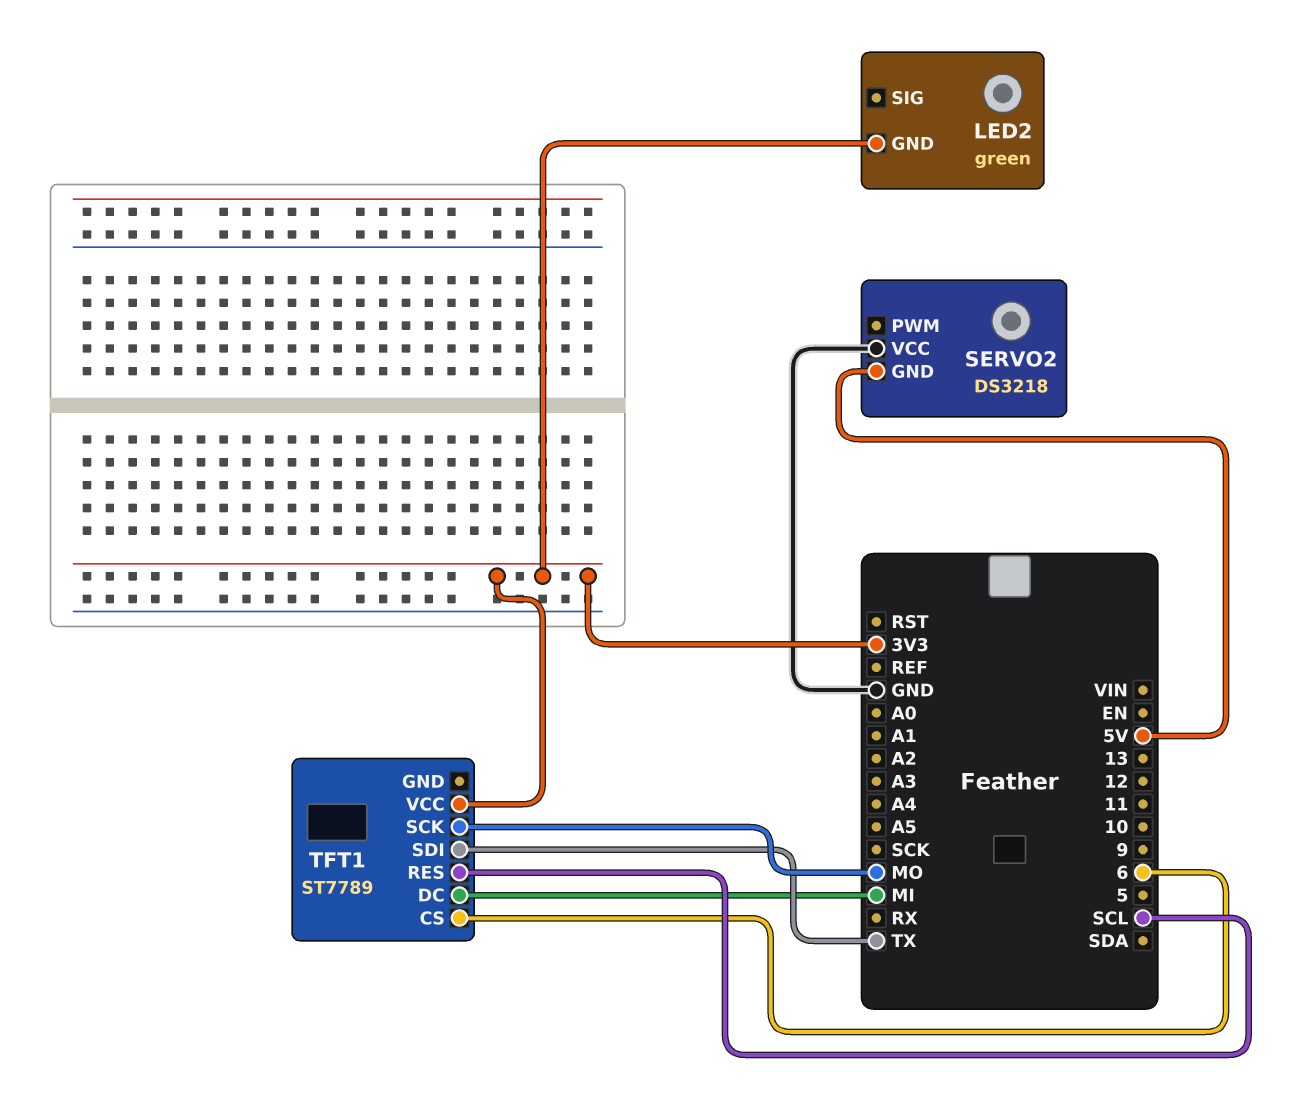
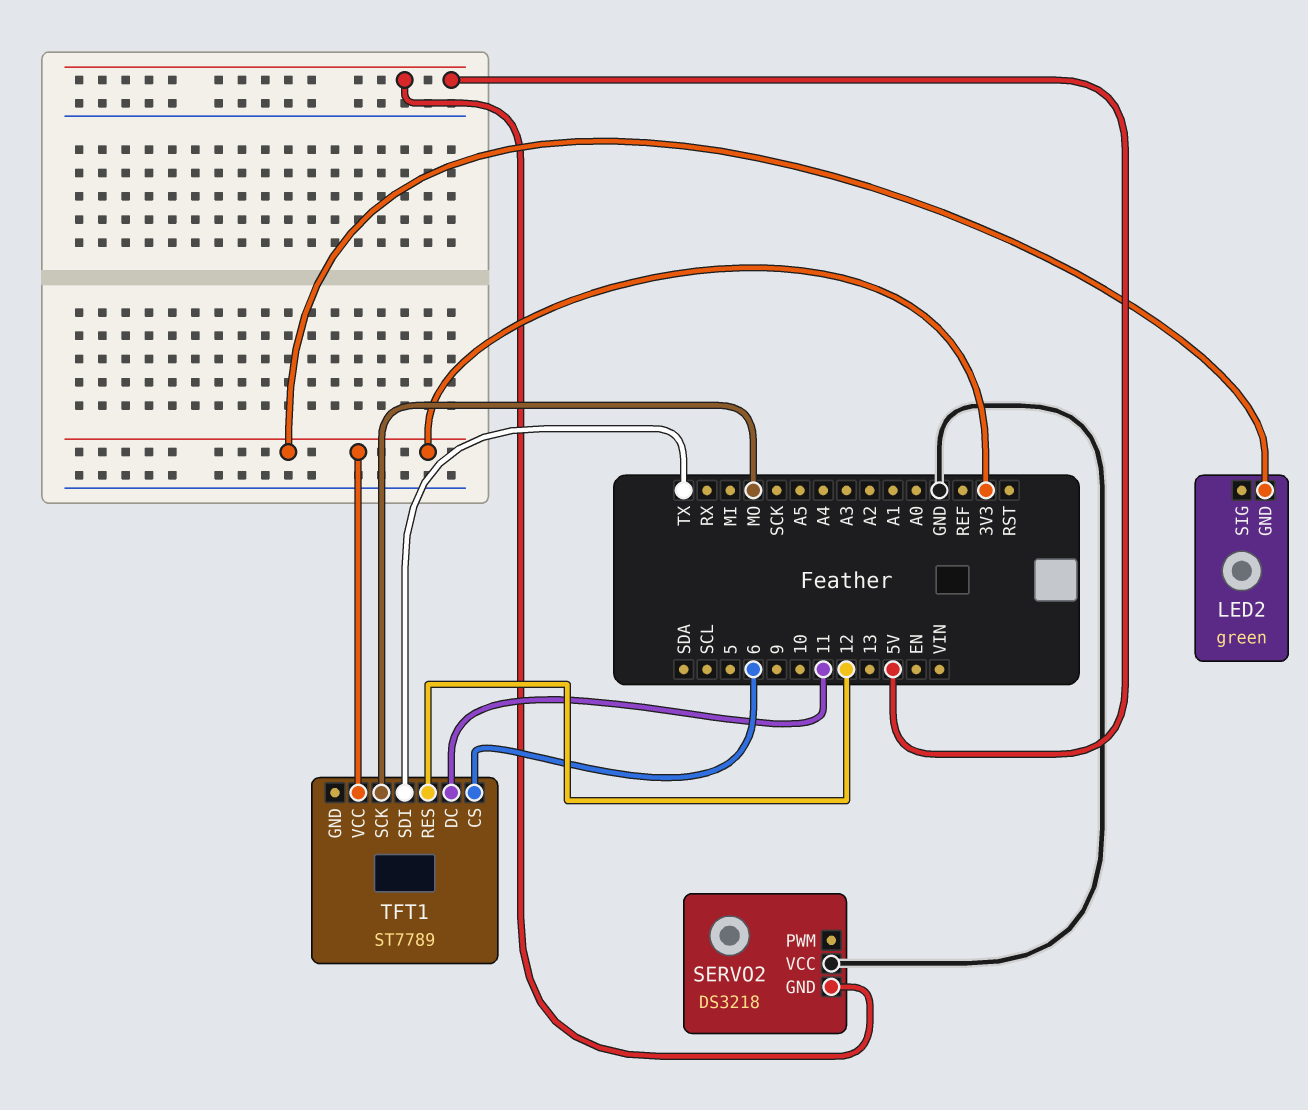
TFT1 pin DC: MI -> 11
TFT1 pin RES: SCL -> 12

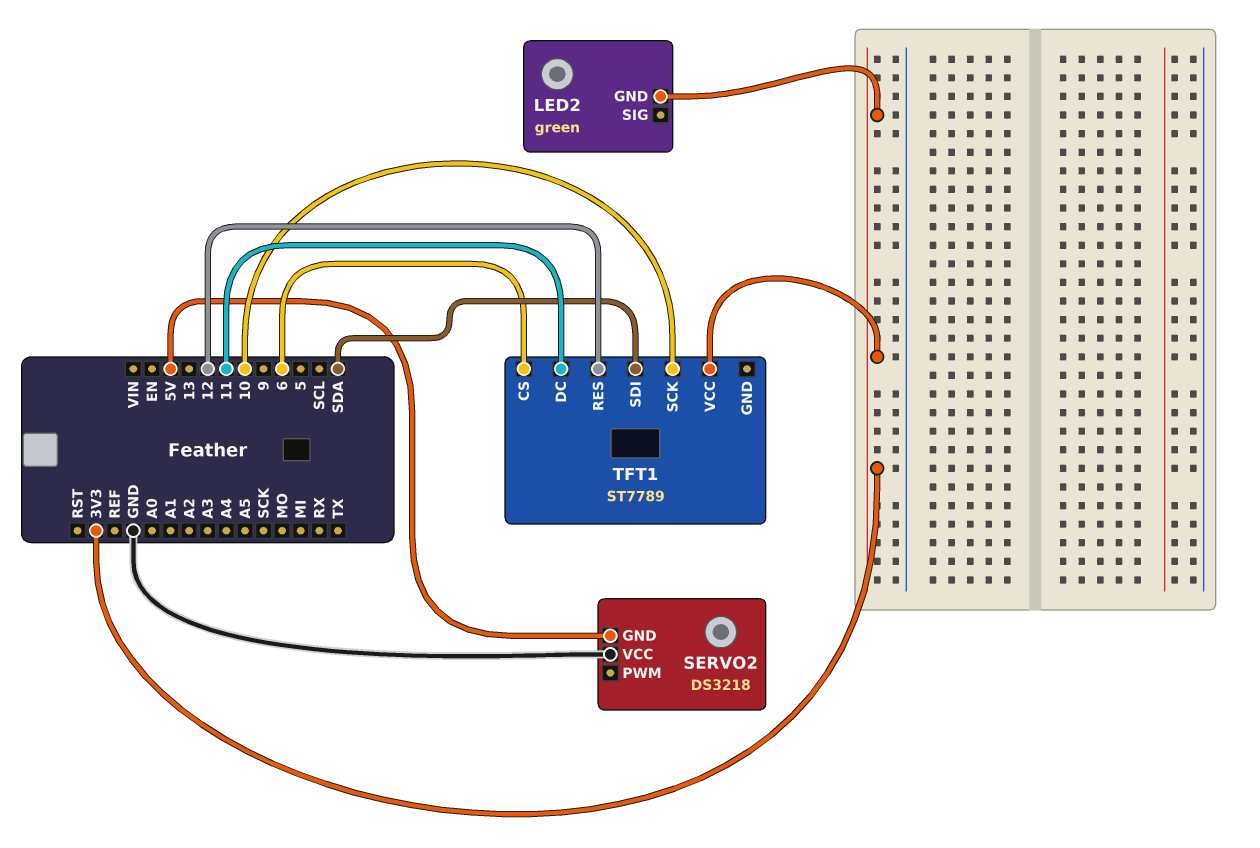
TFT1 pin SCK: MO -> 10
TFT1 pin SDI: TX -> SDA

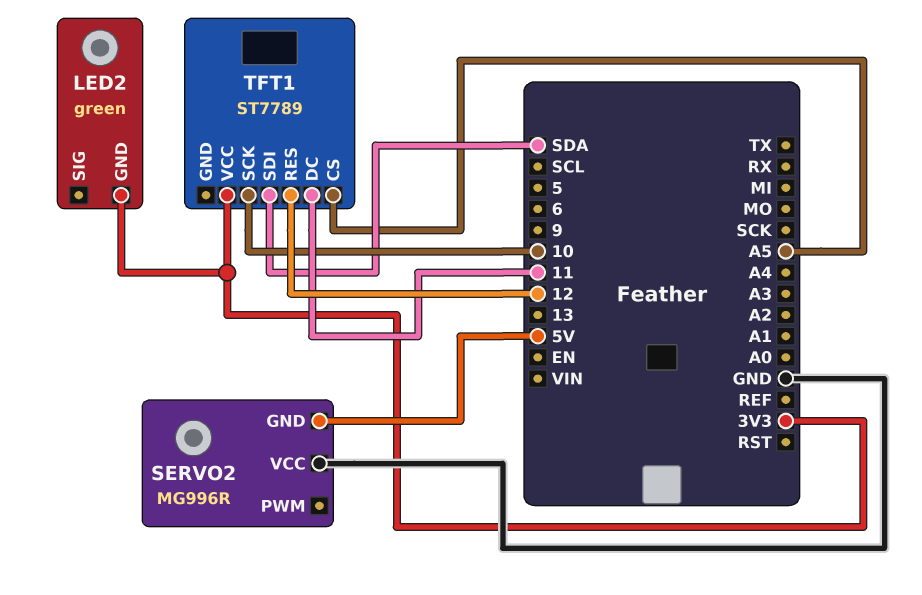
SERVO2: DS3218 -> MG996R
TFT1 pin CS: 6 -> A5

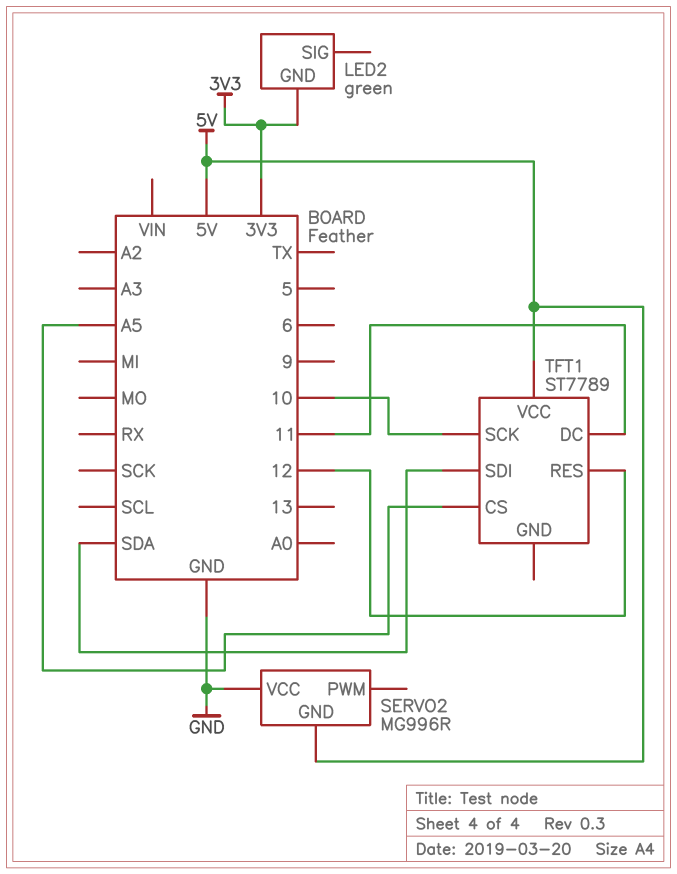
TFT1 pin VCC: 3V3 -> 5V

